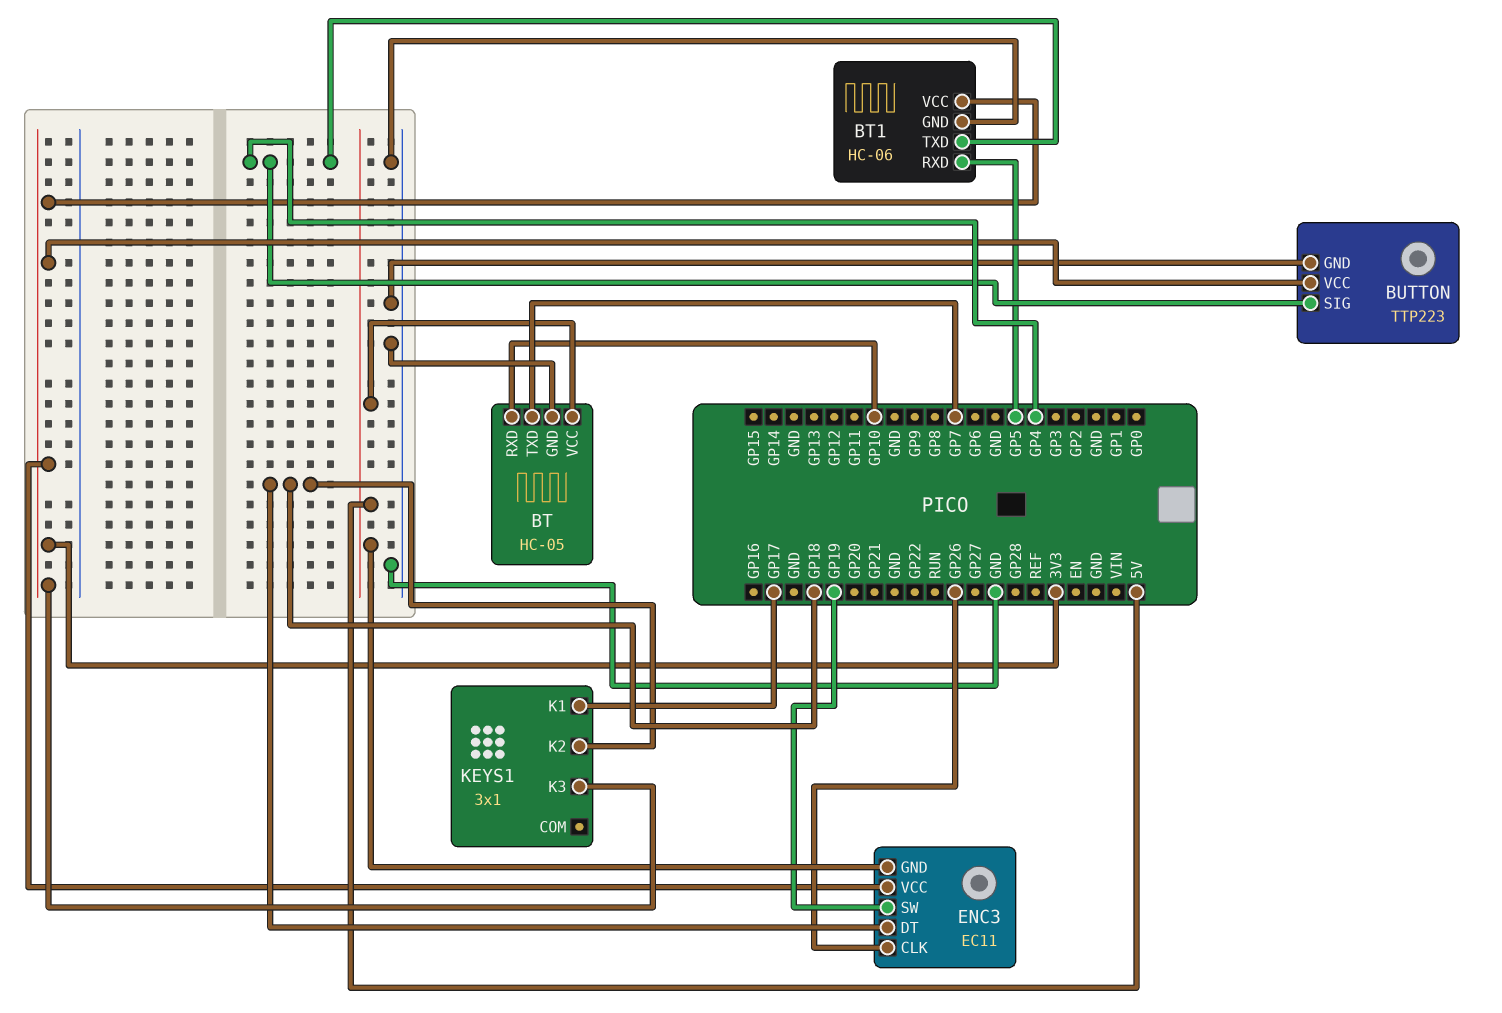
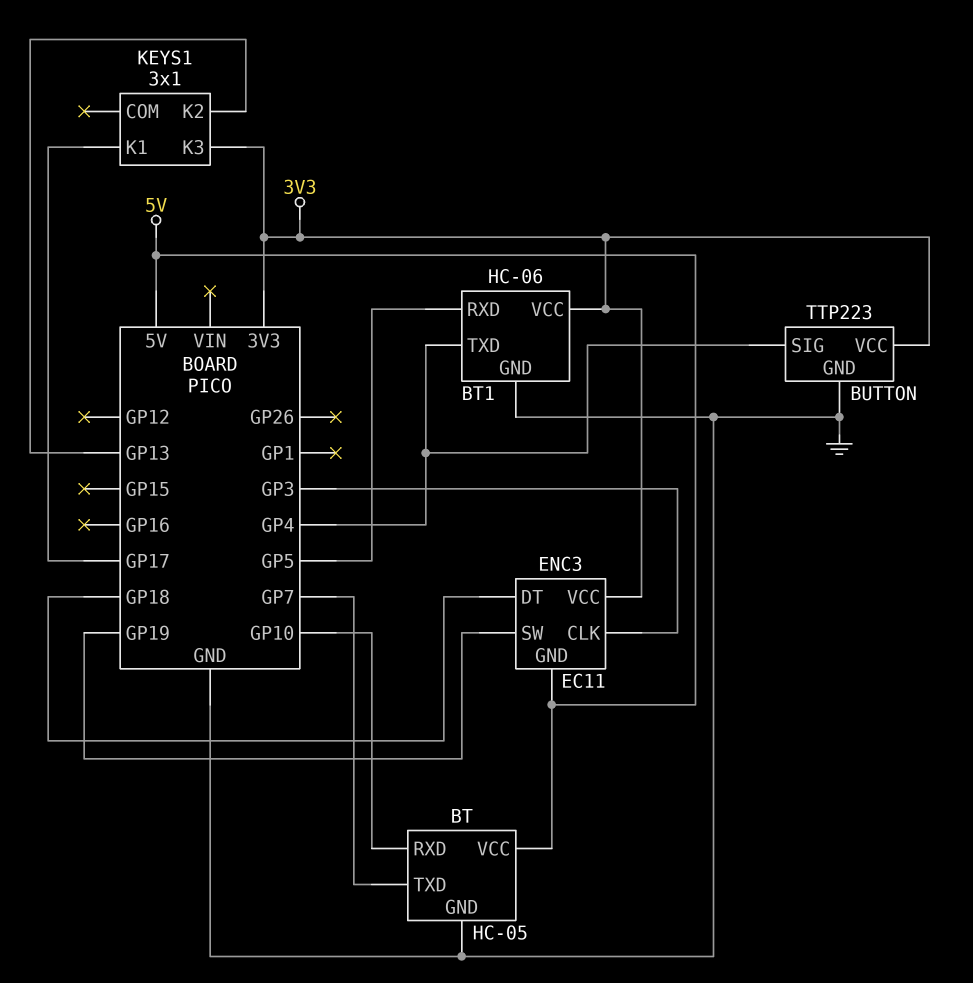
ENC3 pin CLK: GP26 -> GP3
KEYS1 pin K2: GP18 -> GP13

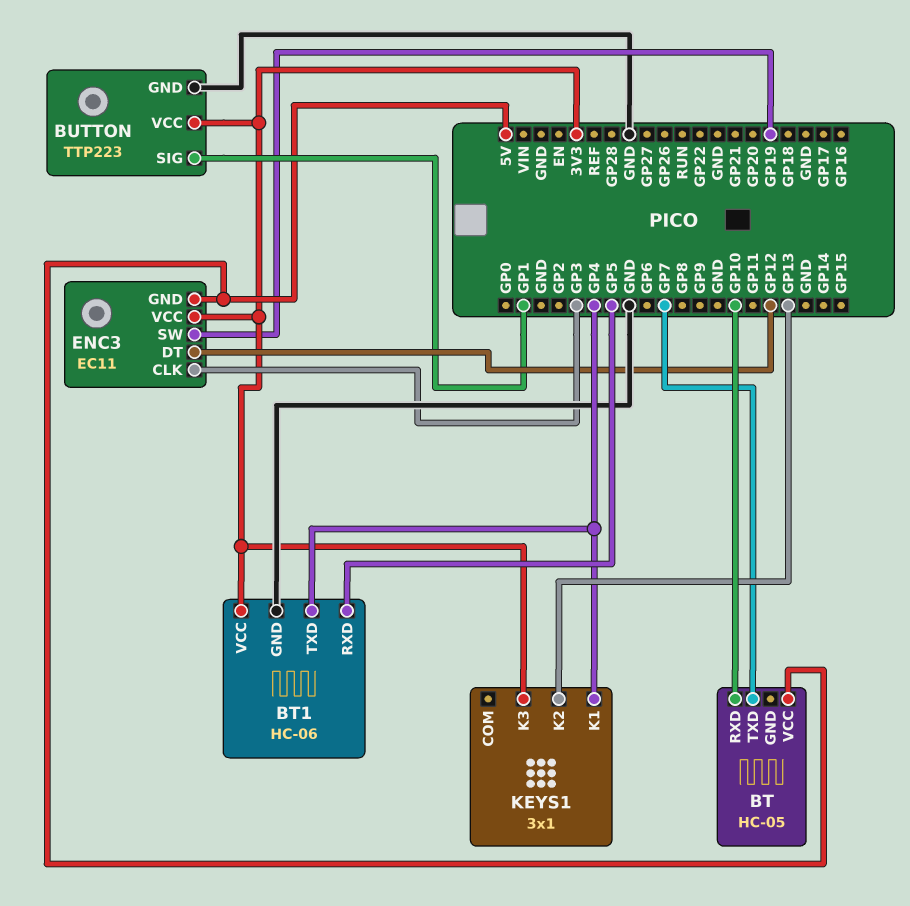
BT pin GND: GND -> none
BUTTON pin SIG: GP4 -> GP1
ENC3 pin DT: GP18 -> GP12
KEYS1 pin K1: GP17 -> GP4

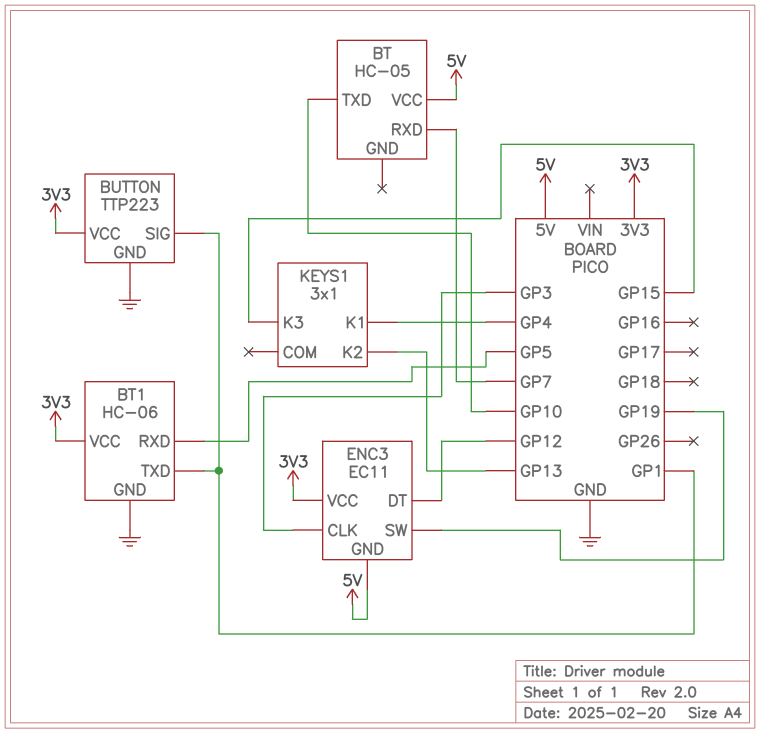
BT pin RXD: GP10 -> GP7
BT pin TXD: GP7 -> GP10
BT1 pin TXD: GP4 -> GP1
KEYS1 pin K3: 3V3 -> GP15

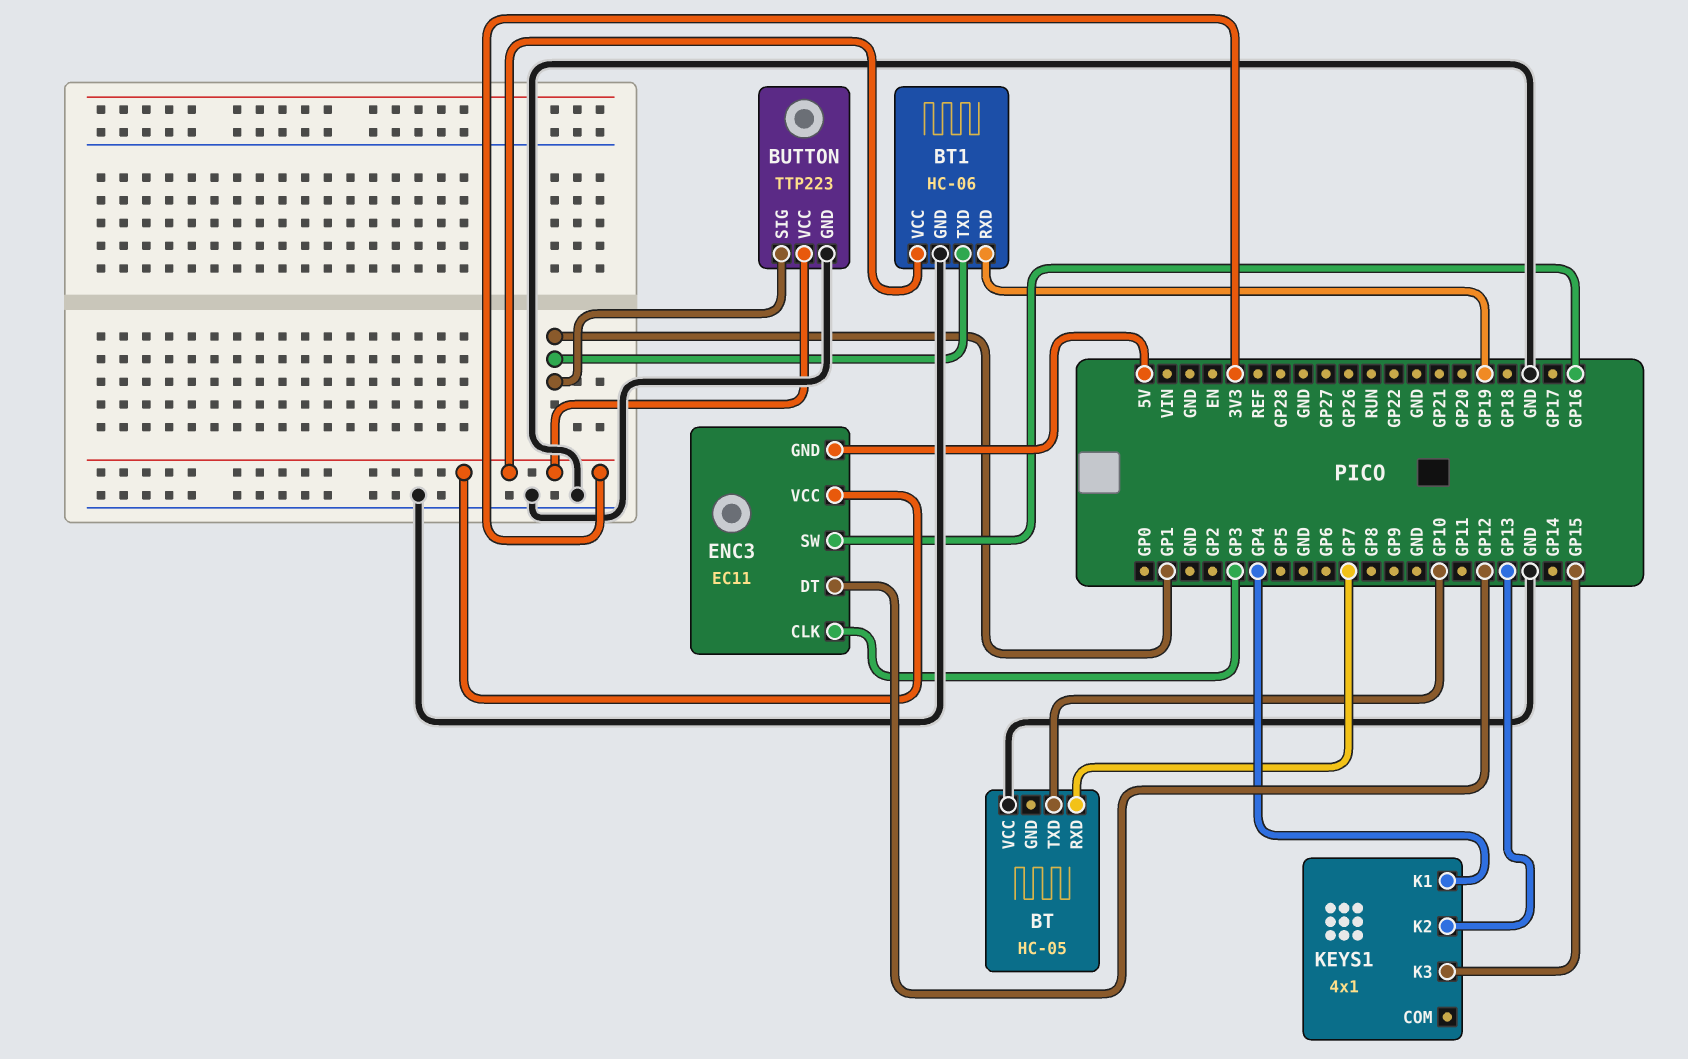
BT pin VCC: 5V -> GND
BT1 pin RXD: GP5 -> GP19
ENC3 pin SW: GP19 -> GP16
KEYS1: 3x1 -> 4x1

